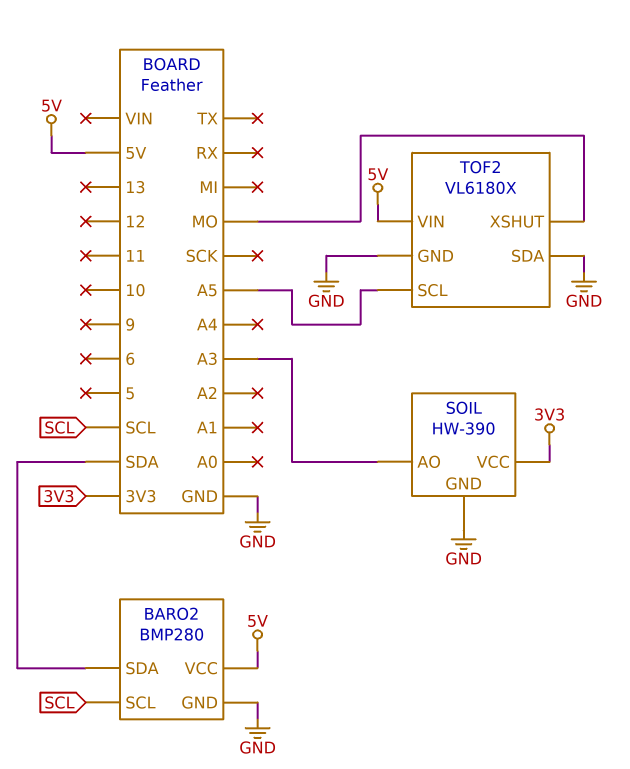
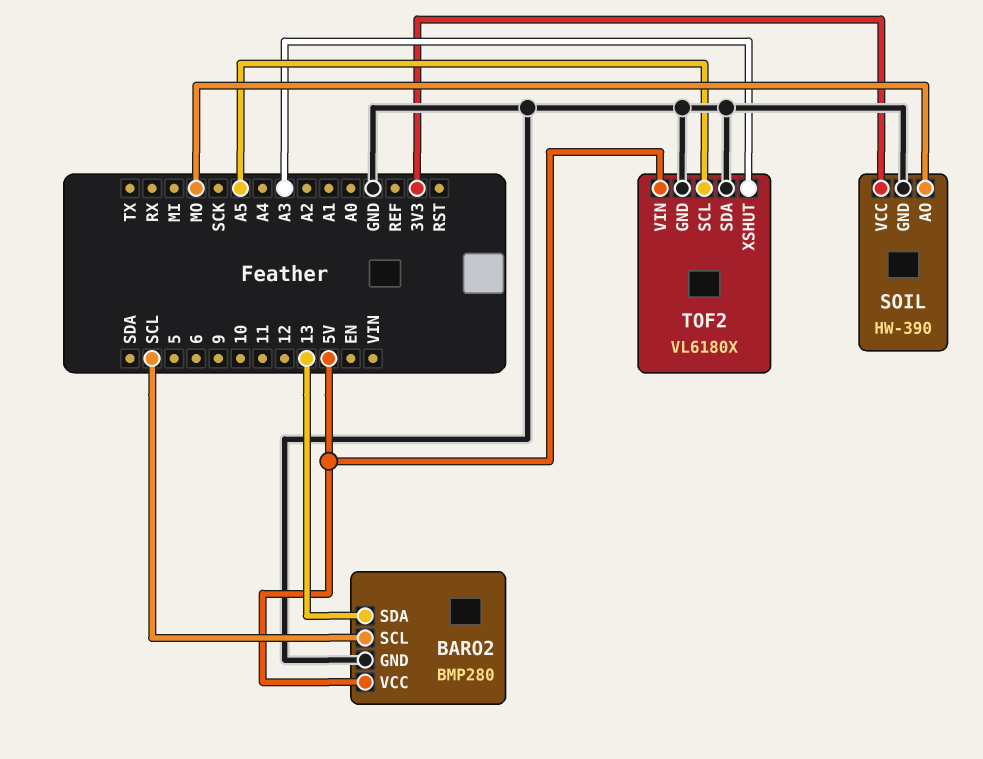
BARO2 pin SDA: SDA -> 13
SOIL pin AO: A3 -> MO
TOF2 pin XSHUT: MO -> A3

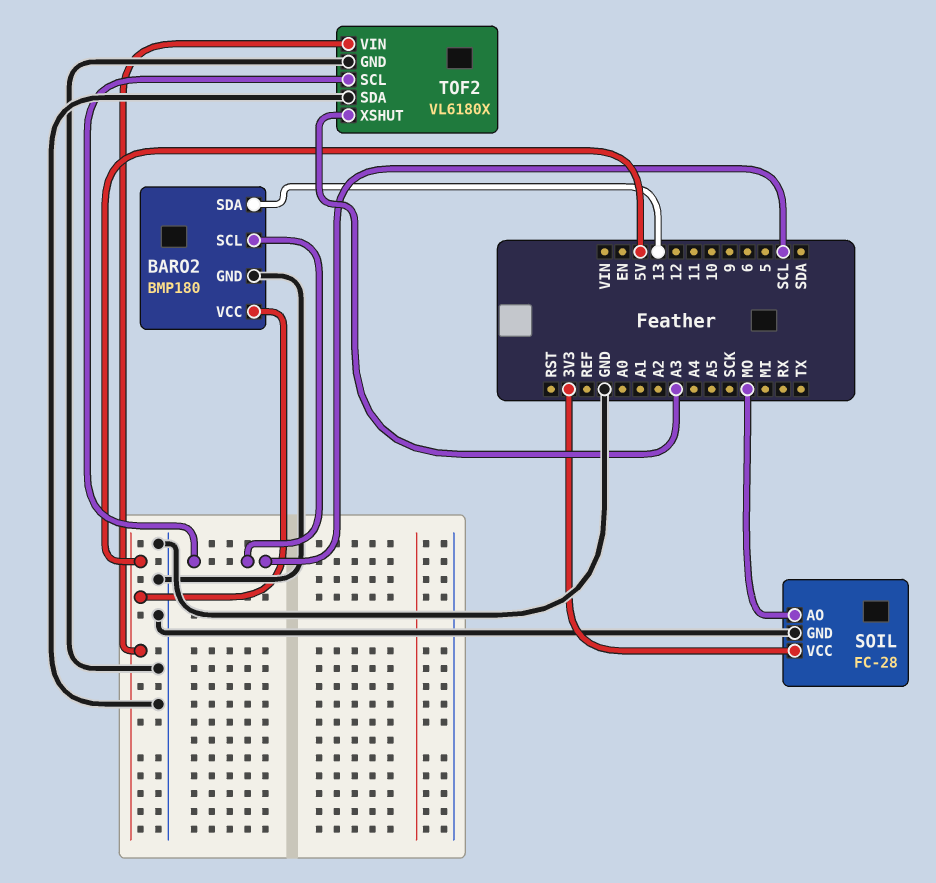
BARO2: BMP280 -> BMP180
SOIL: HW-390 -> FC-28
TOF2 pin SCL: A5 -> SCL

